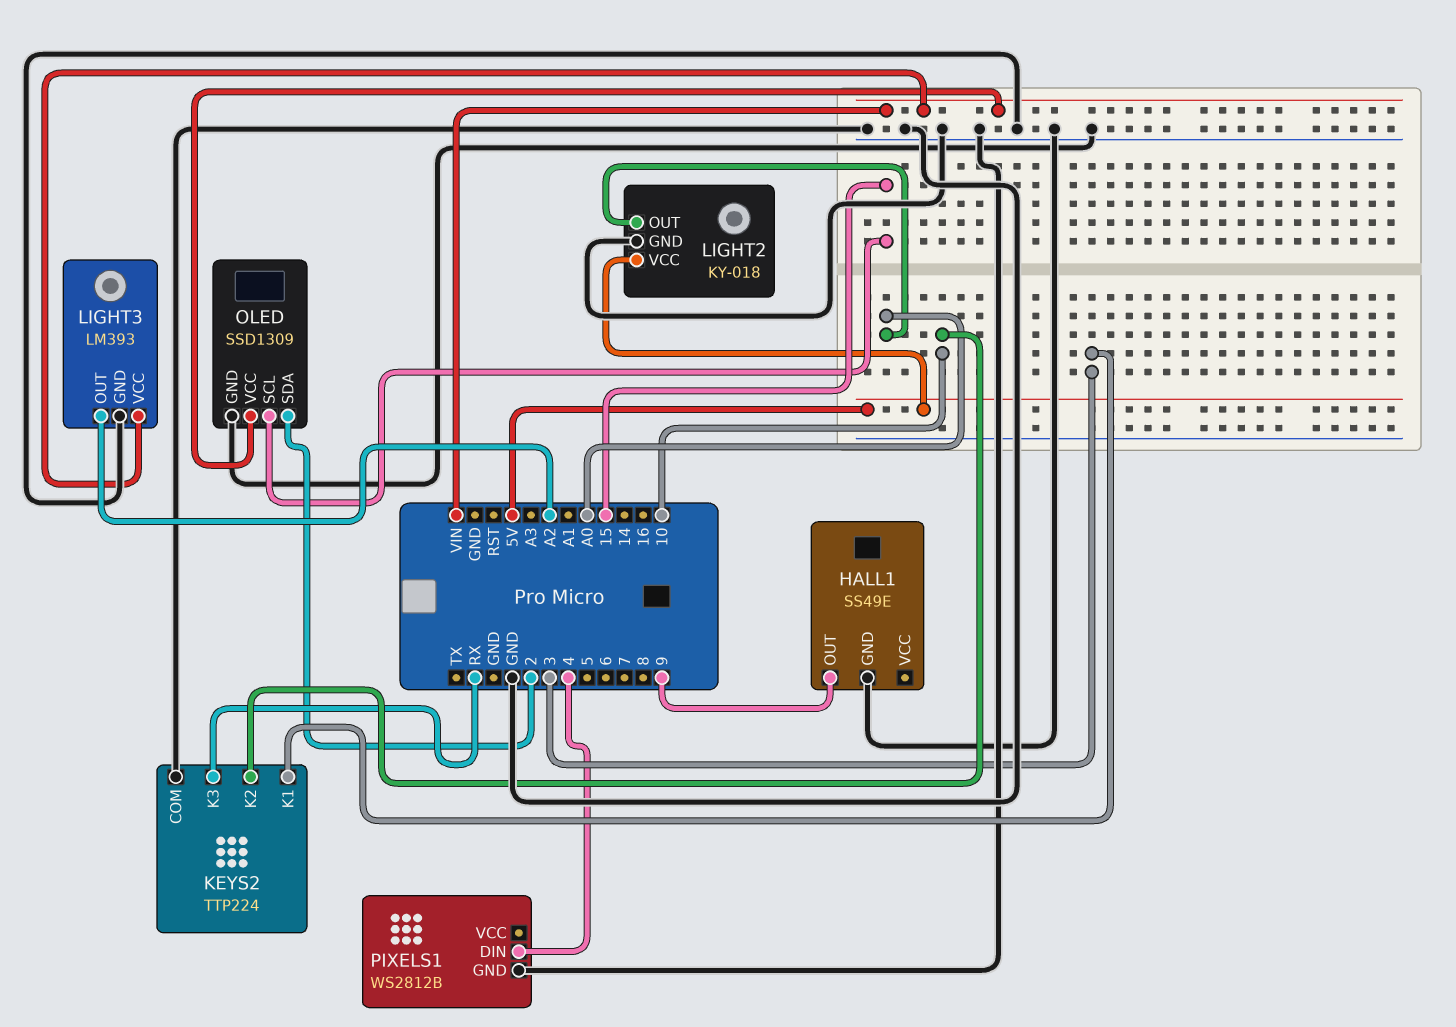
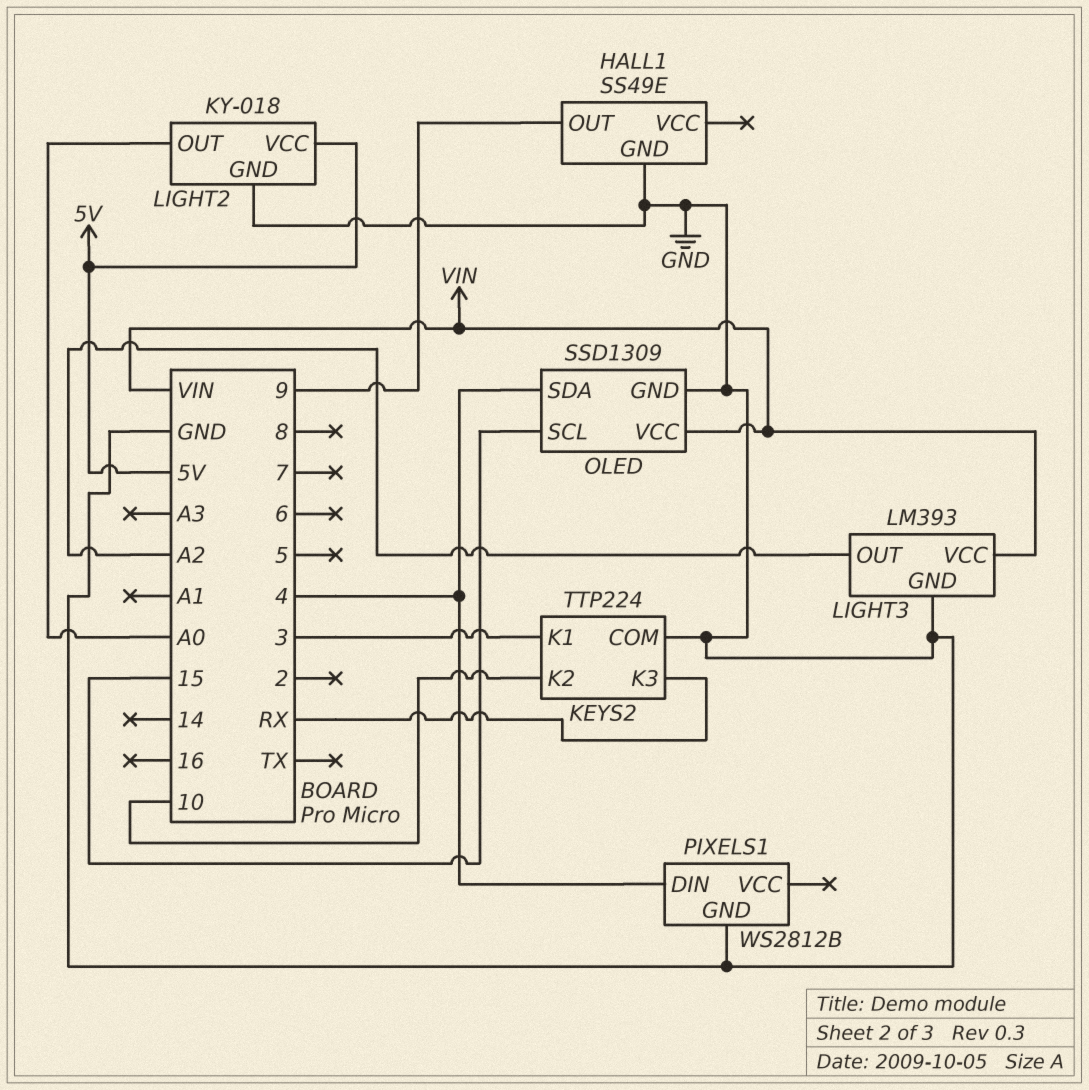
OLED pin SDA: 2 -> 4

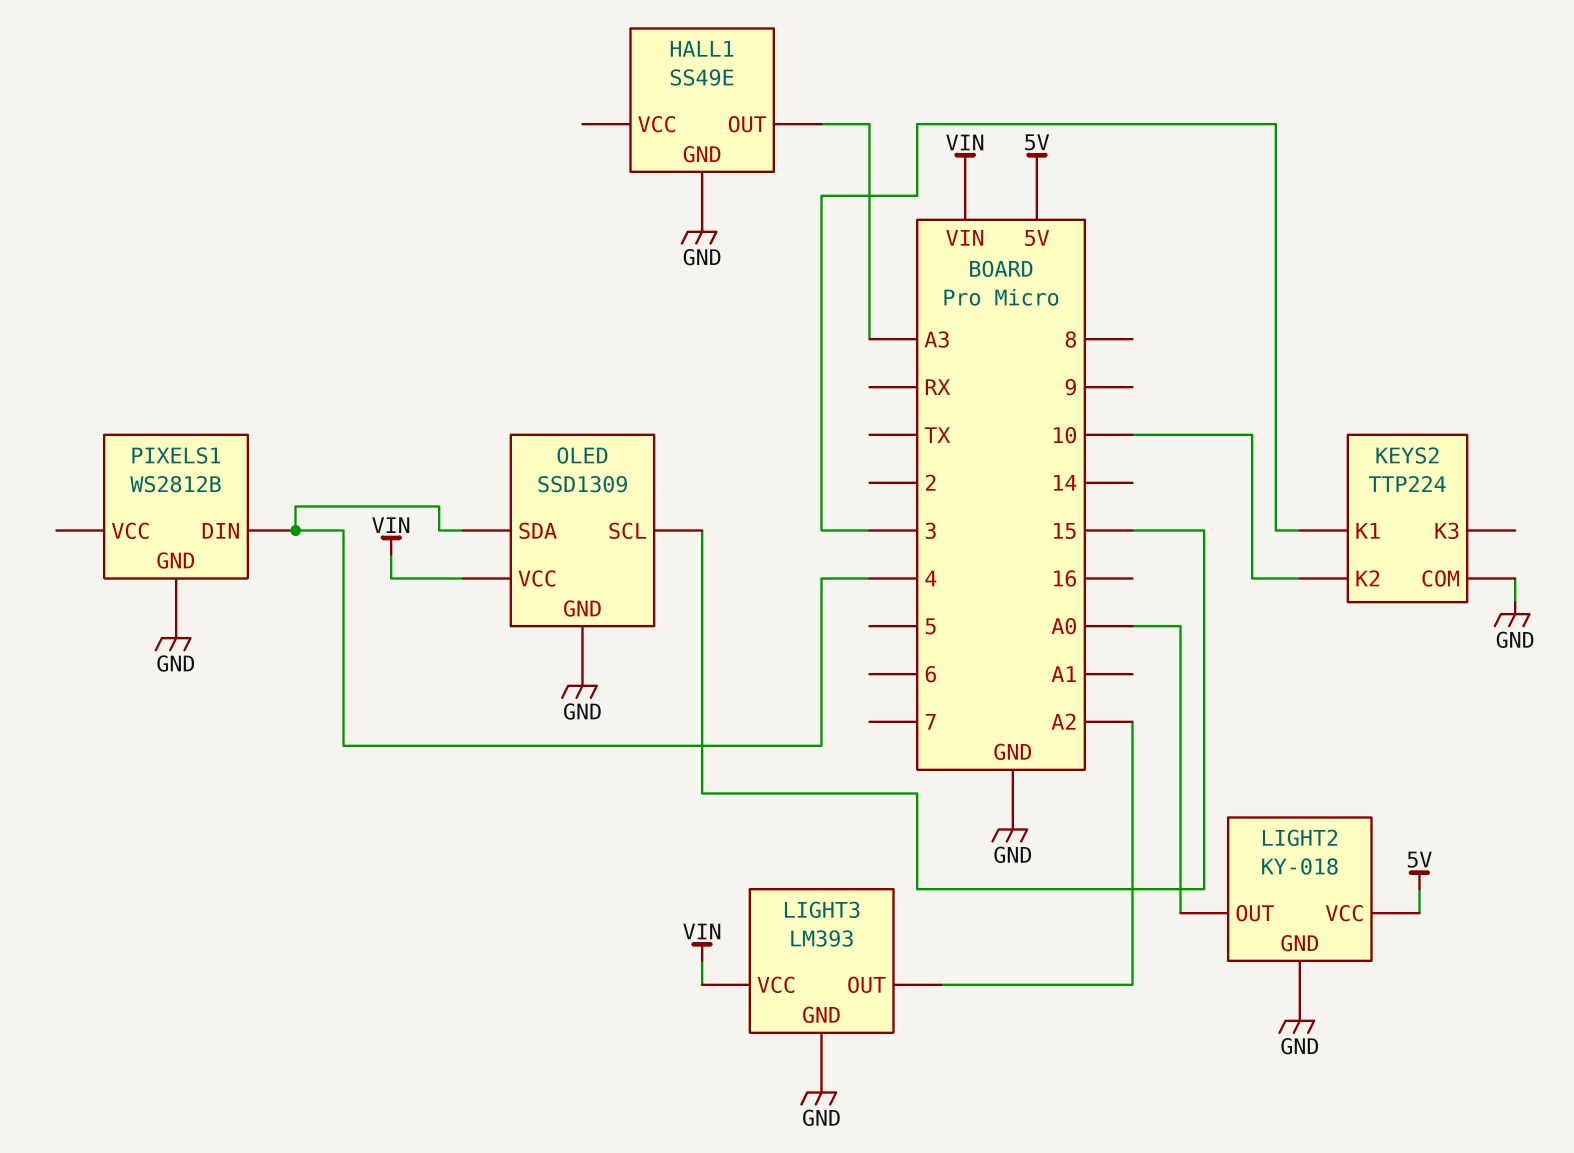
HALL1 pin OUT: 9 -> A3
KEYS2 pin K3: RX -> none

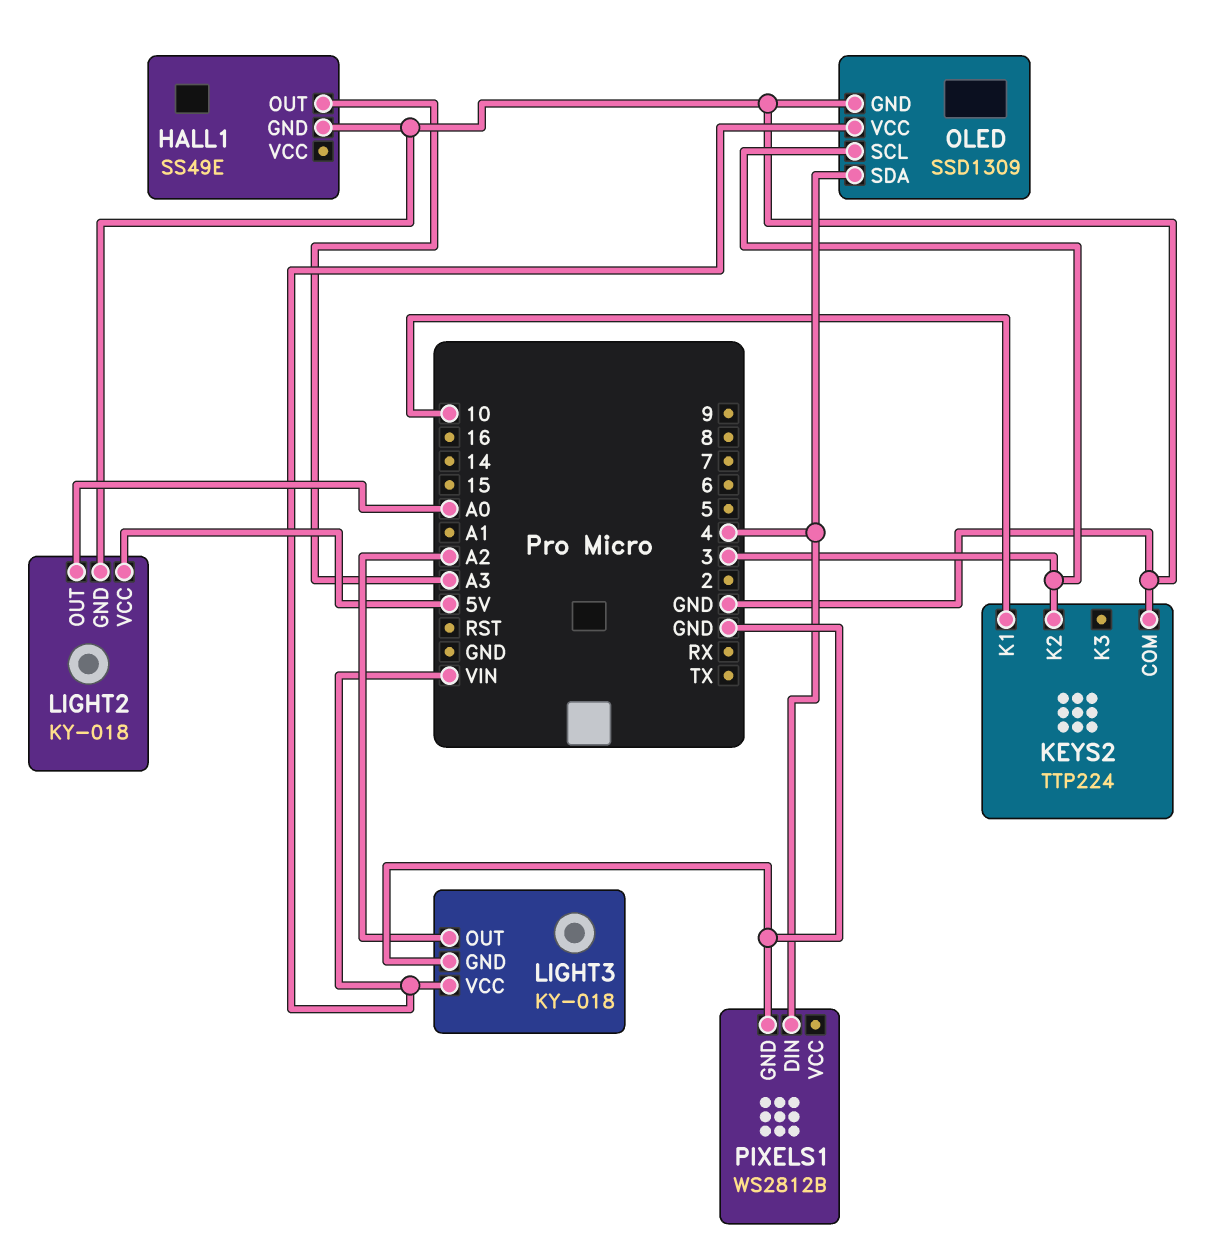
KEYS2 pin K1: 3 -> 10
KEYS2 pin K2: 10 -> 3
LIGHT3: LM393 -> KY-018
OLED pin SCL: 15 -> 3

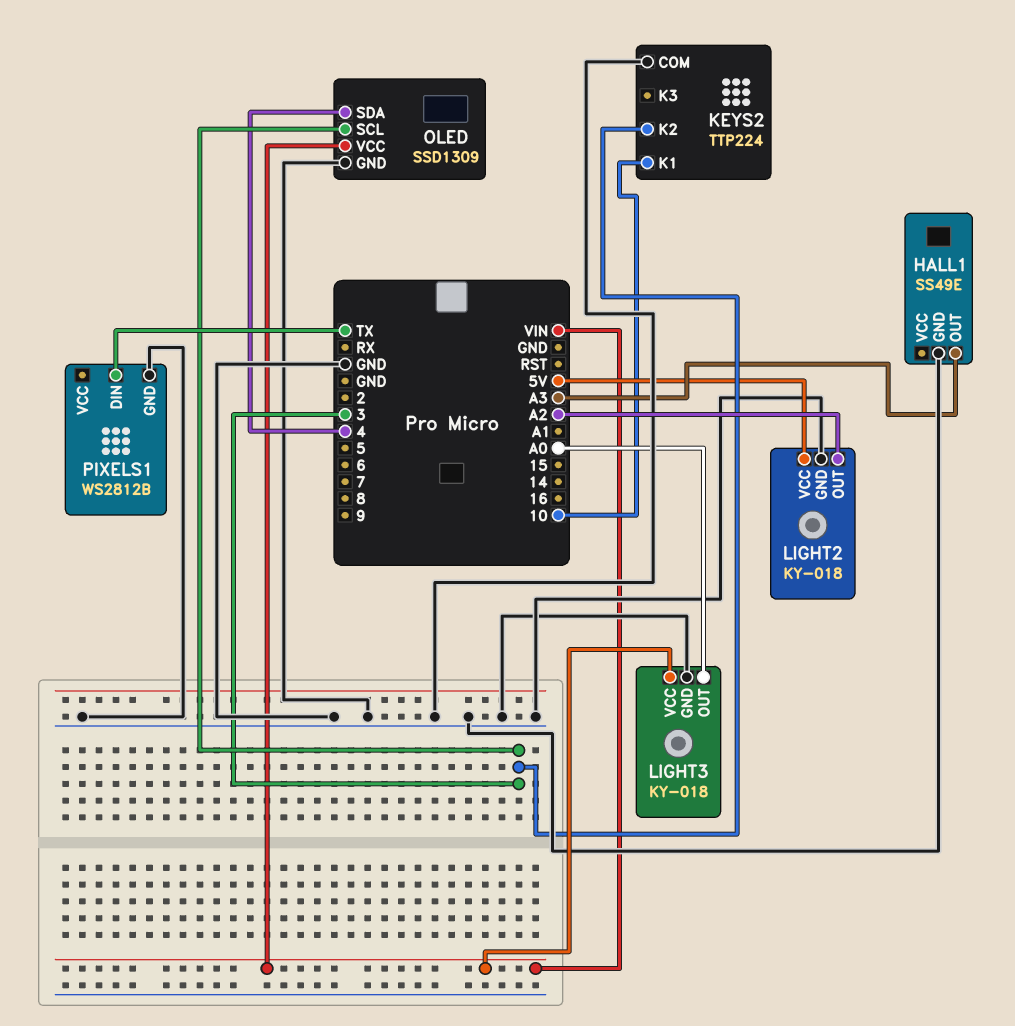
LIGHT2 pin OUT: A0 -> A2
LIGHT3 pin OUT: A2 -> A0
PIXELS1 pin DIN: 4 -> TX

